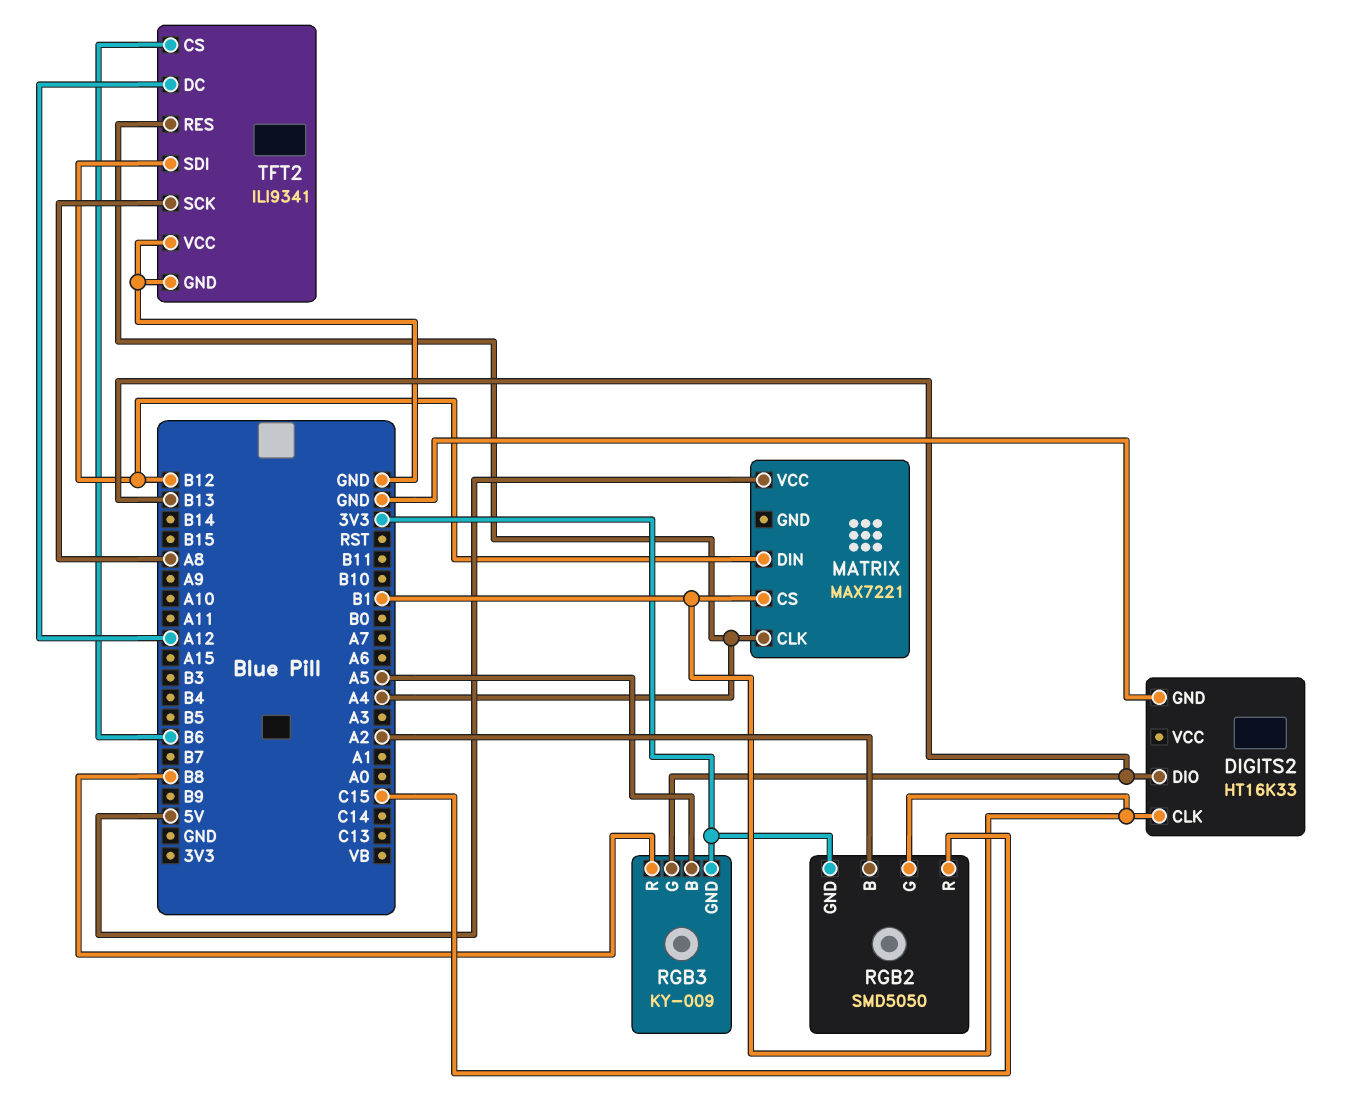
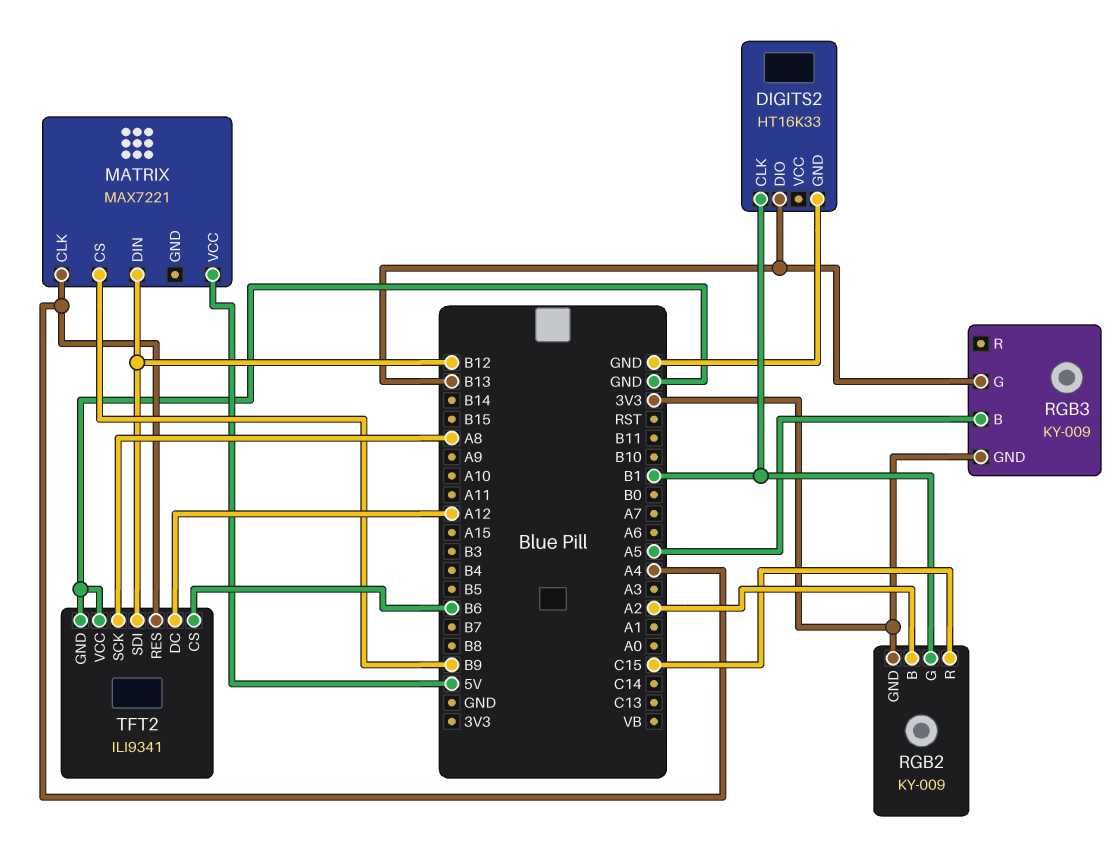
MATRIX pin CS: B1 -> B9
RGB2: SMD5050 -> KY-009
RGB3 pin R: B8 -> none

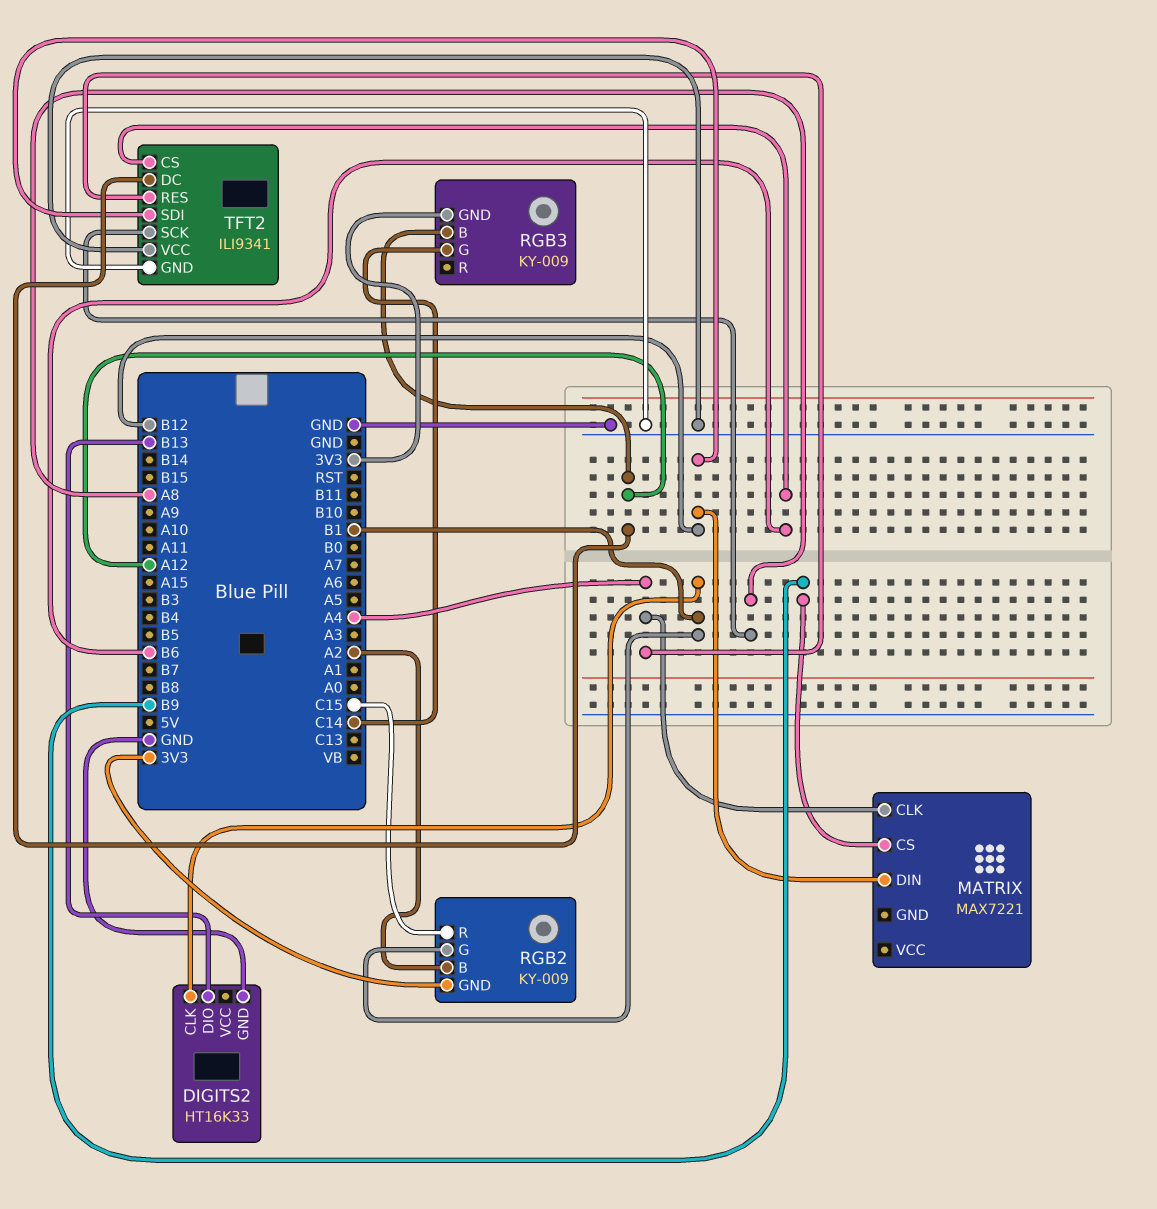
MATRIX pin VCC: 5V -> none
RGB3 pin B: A5 -> A12
RGB3 pin G: B13 -> C14

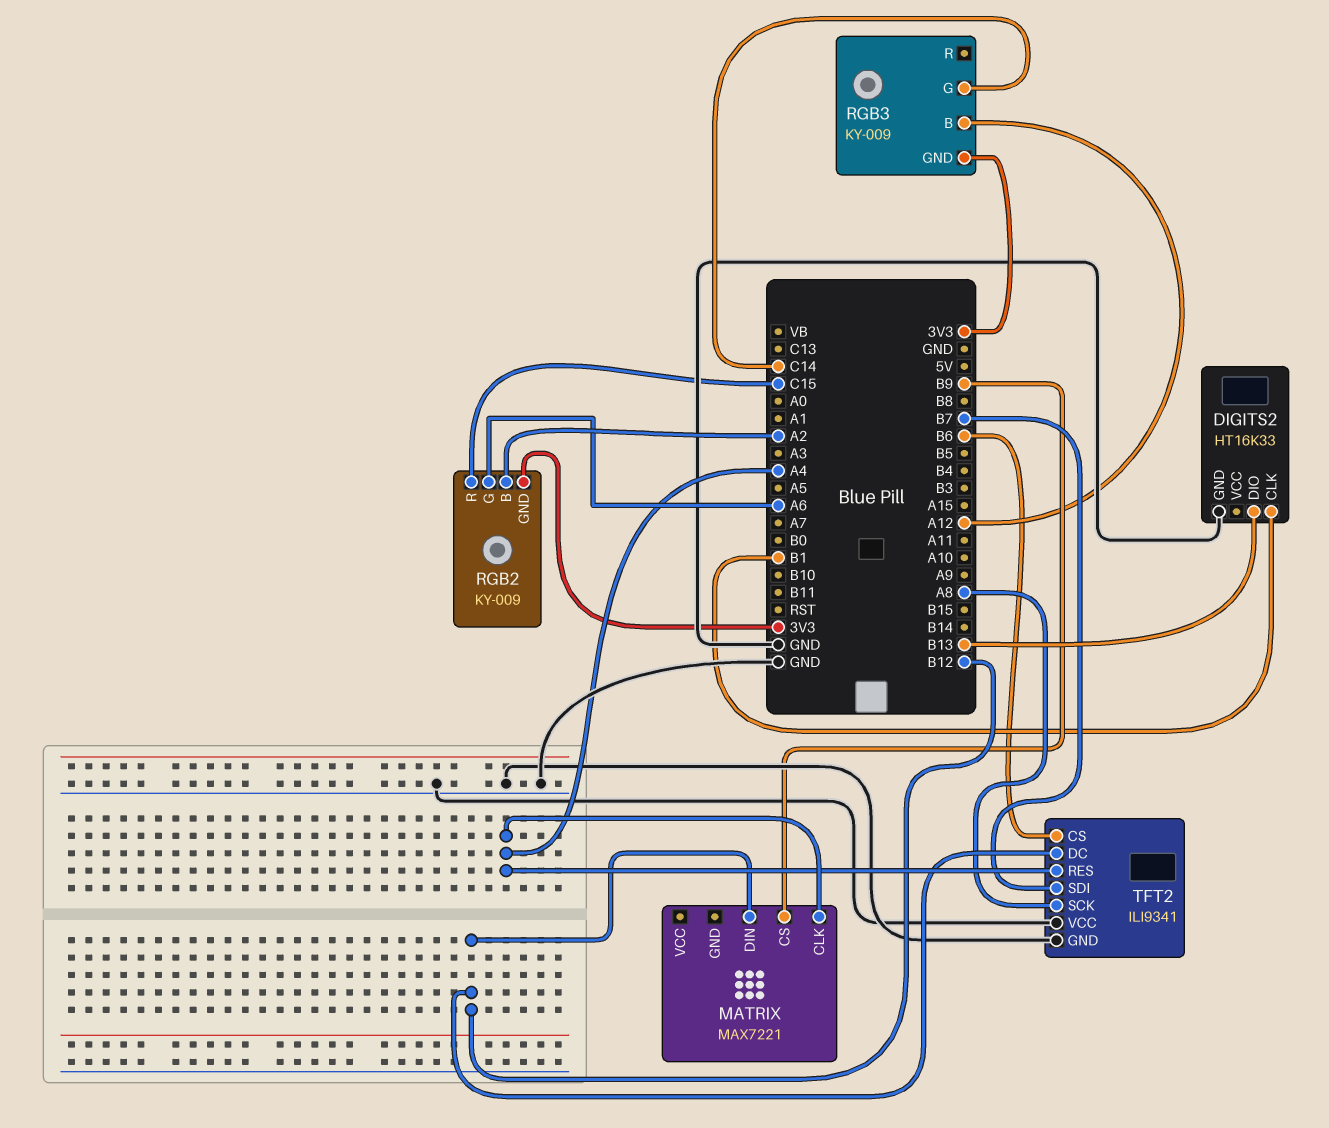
RGB2 pin G: B1 -> A6
TFT2 pin DC: A12 -> B12
TFT2 pin SDI: B12 -> B7

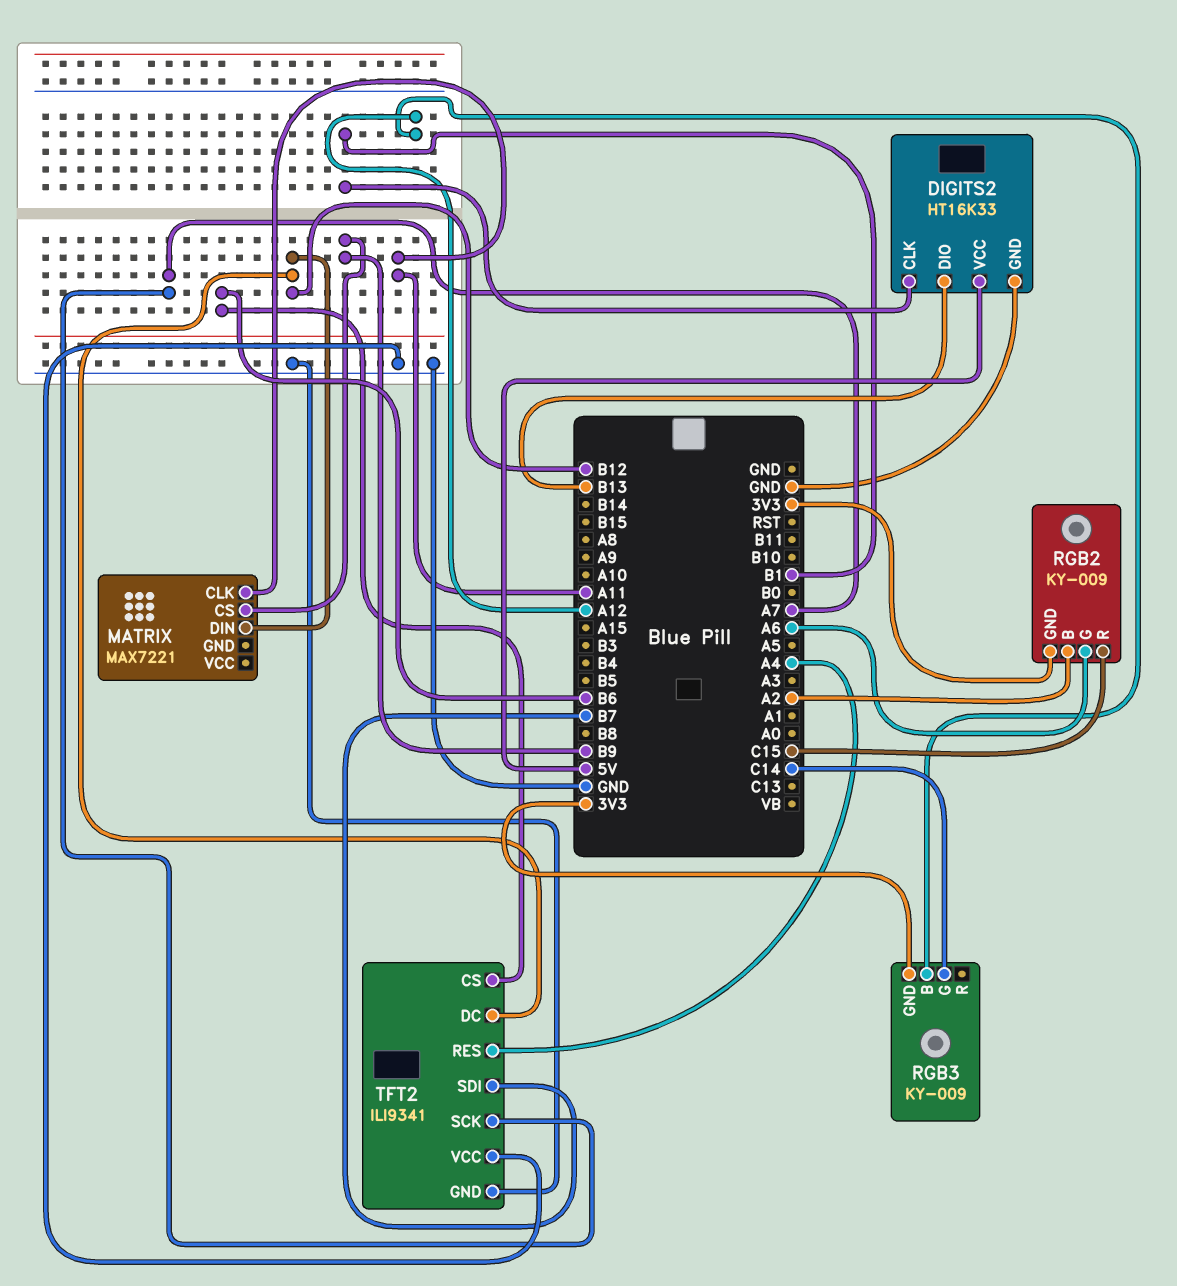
DIGITS2 pin VCC: none -> 5V
MATRIX pin CLK: A4 -> A11
TFT2 pin SCK: A8 -> A7

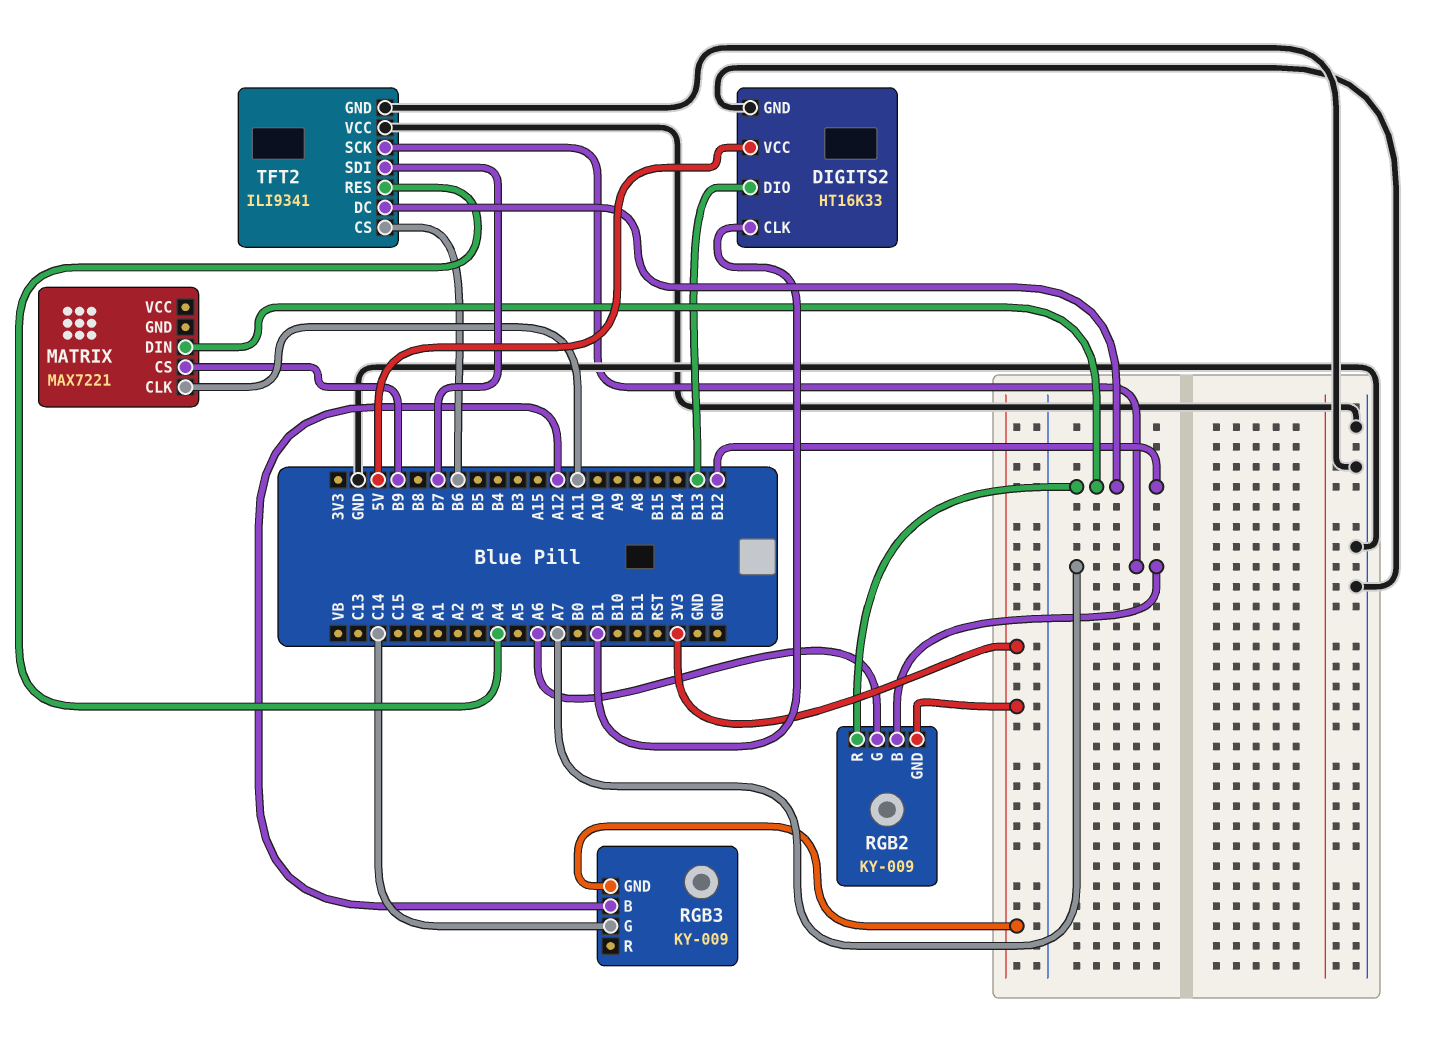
RGB2 pin B: A2 -> A7
RGB2 pin R: C15 -> B12

